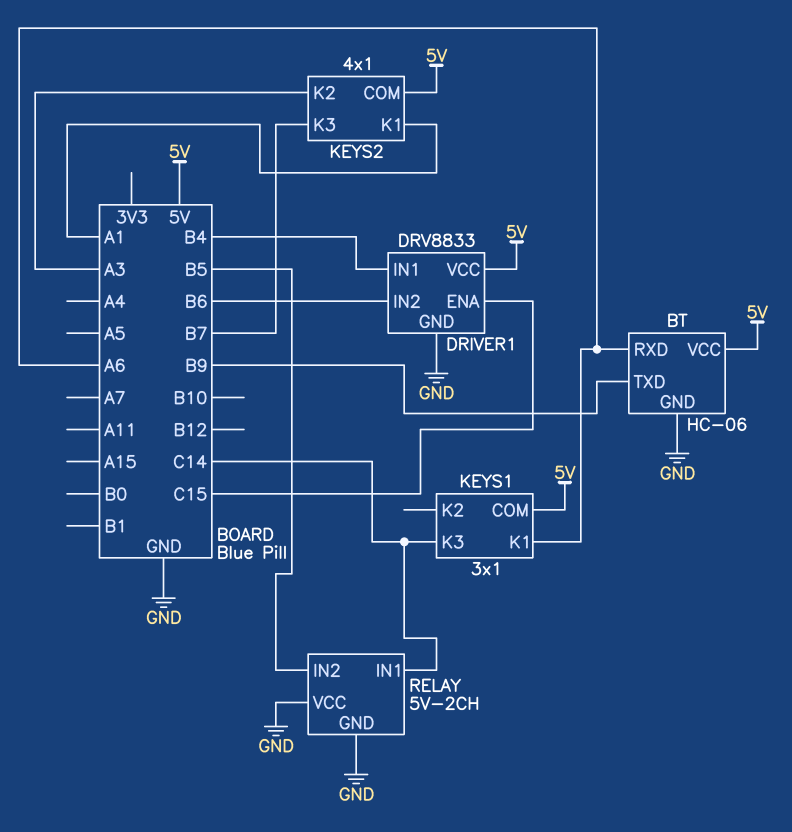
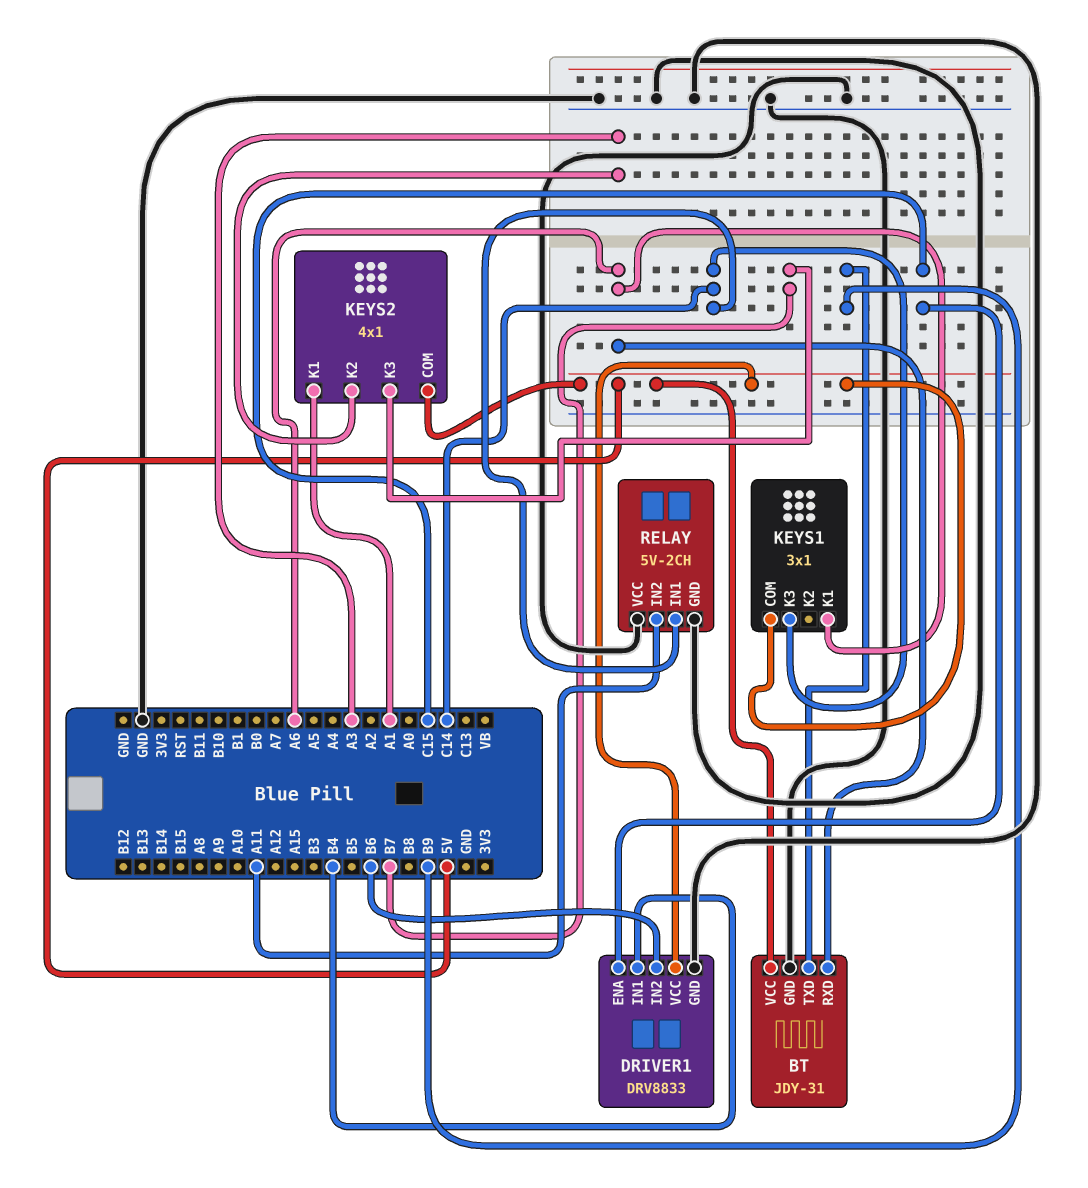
BT: HC-06 -> JDY-31
RELAY pin IN2: B5 -> A11

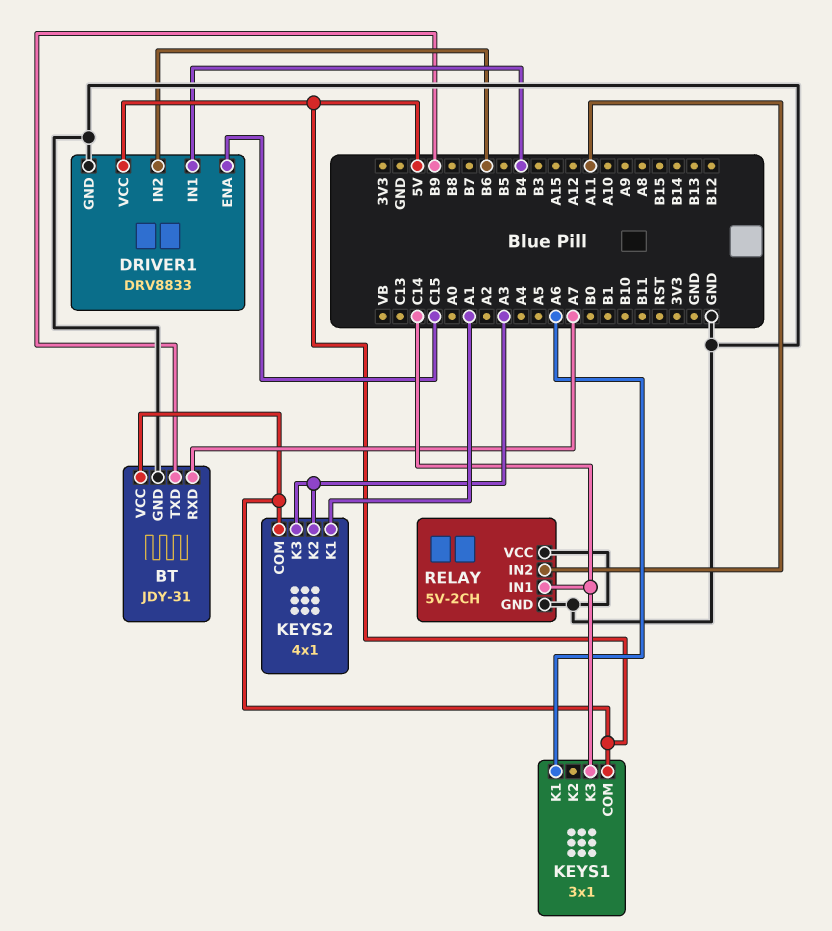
BT pin RXD: A6 -> A7
KEYS2 pin K3: B7 -> A3

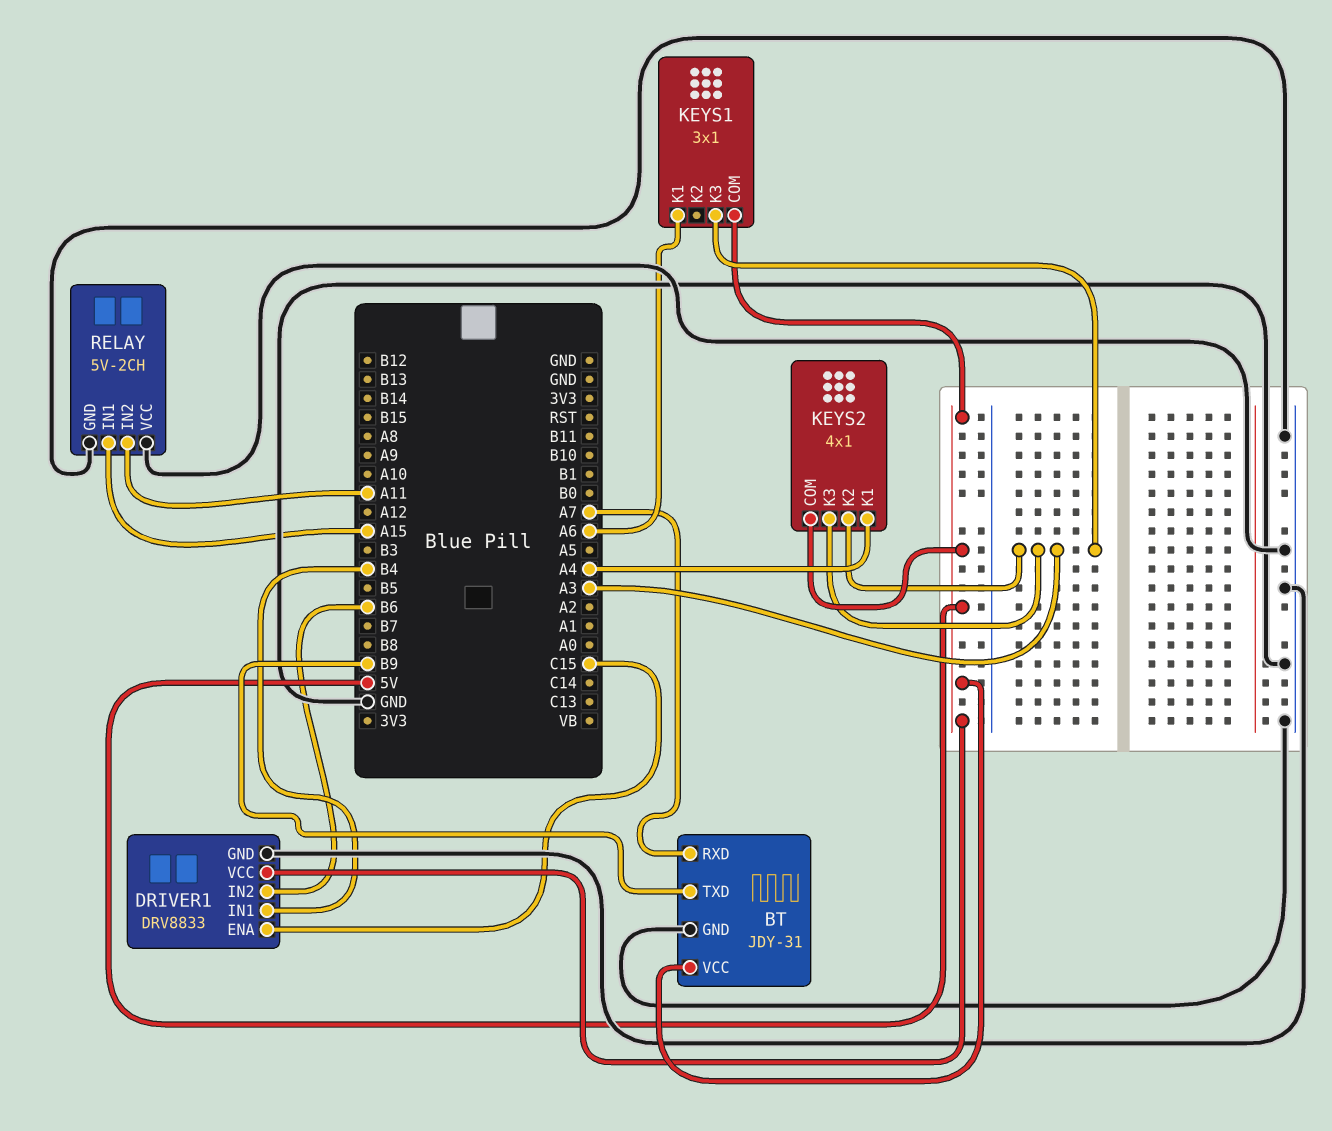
KEYS1 pin K3: C14 -> A3
KEYS2 pin K1: A1 -> A4
RELAY pin IN1: C14 -> A15

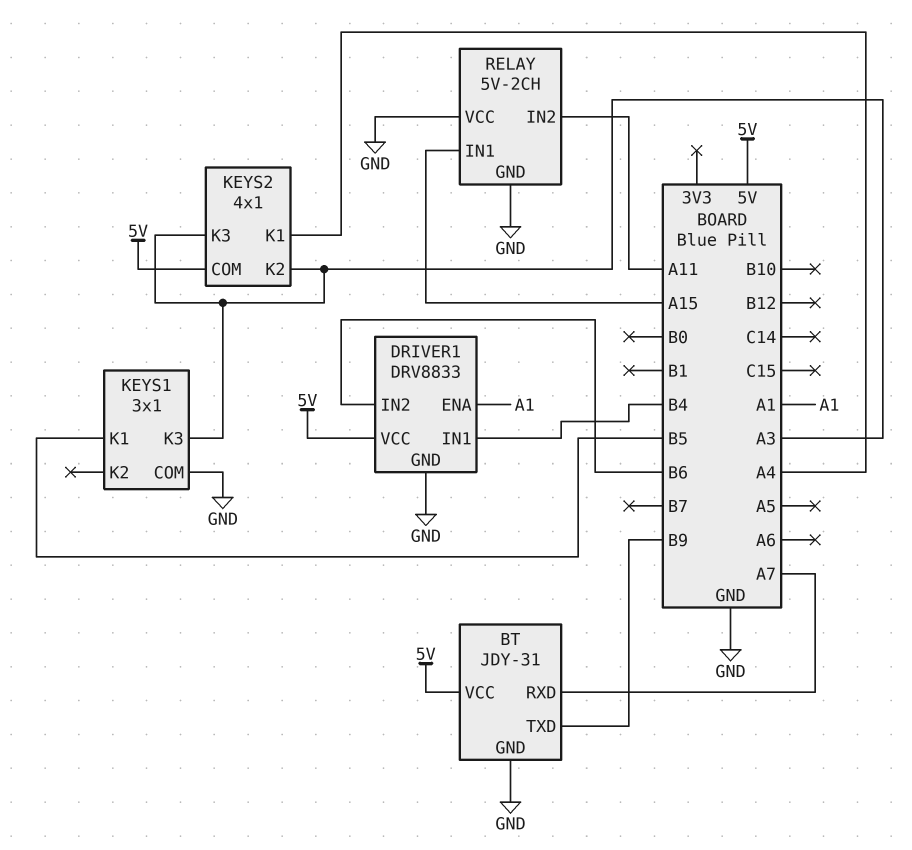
DRIVER1 pin ENA: C15 -> A1
KEYS1 pin COM: 5V -> GND
KEYS1 pin K1: A6 -> B5

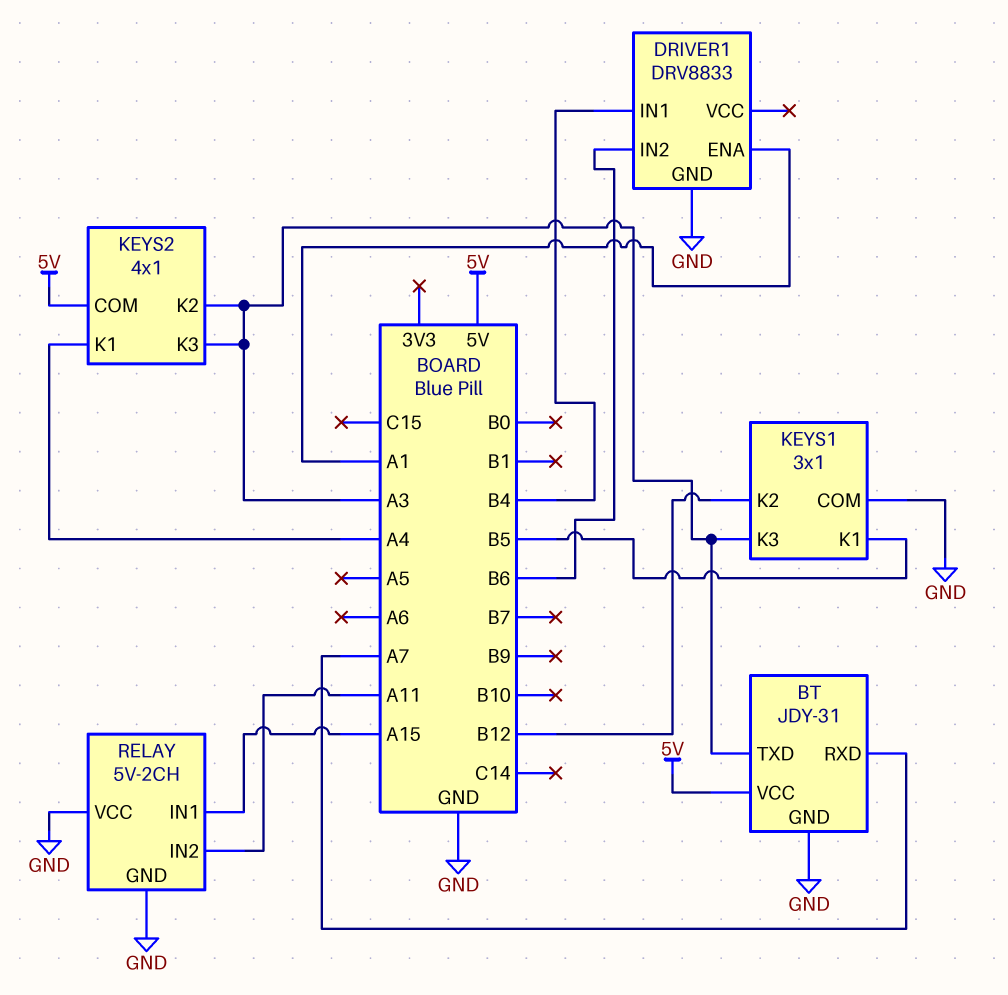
BT pin TXD: B9 -> A3
DRIVER1 pin VCC: 5V -> none
KEYS1 pin K2: none -> B12

